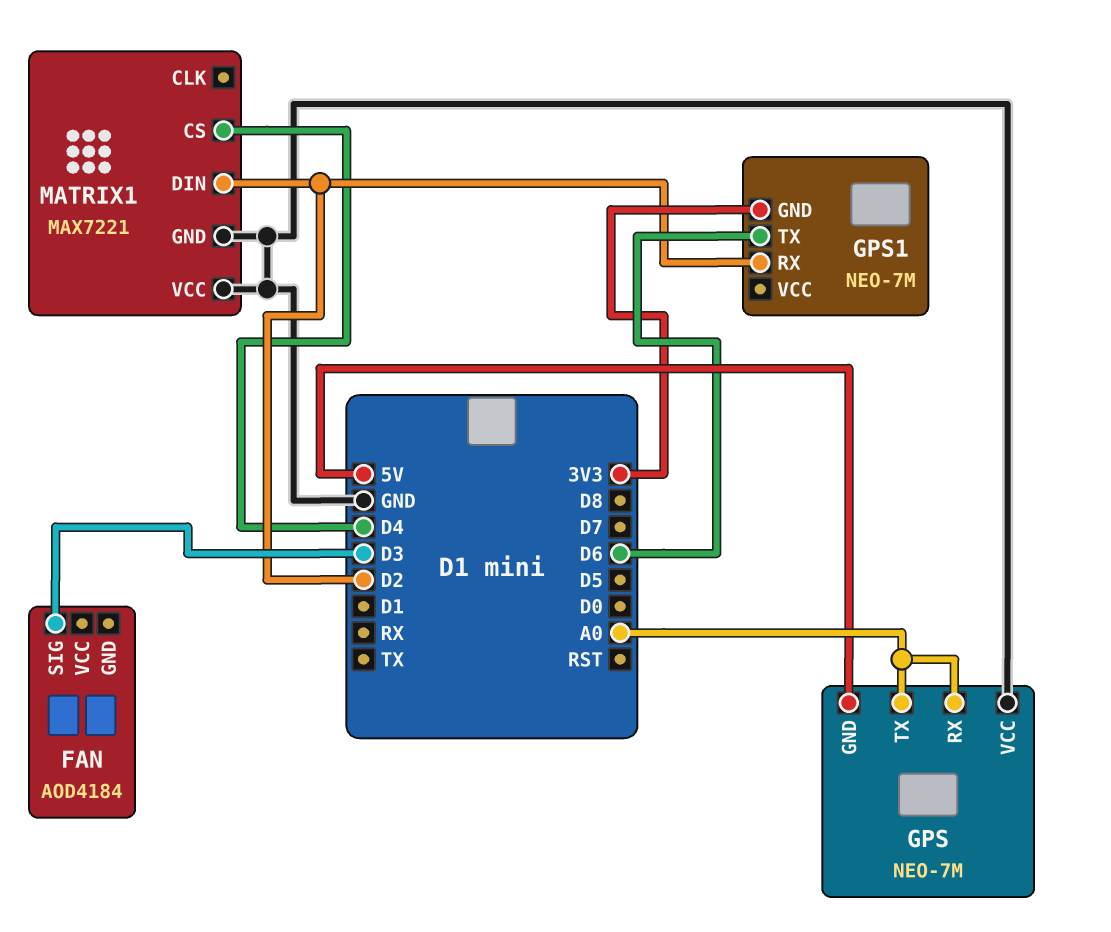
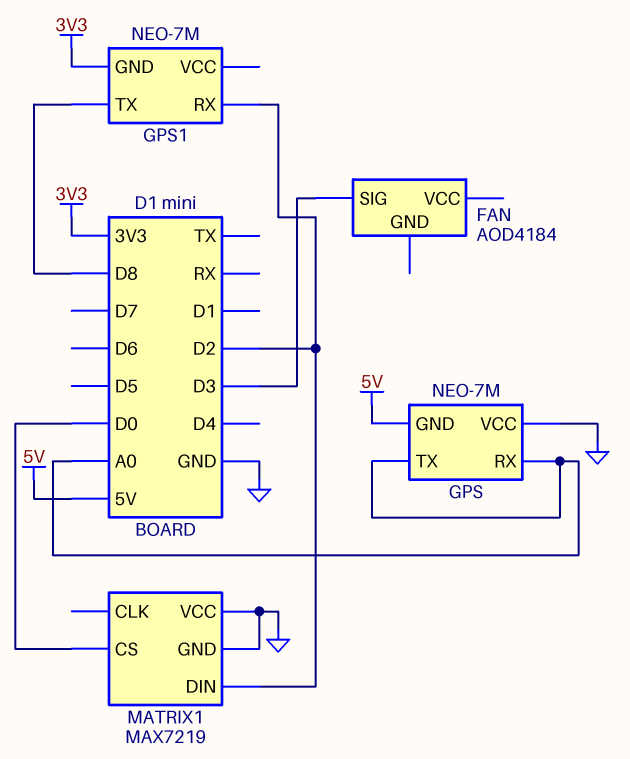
GPS1 pin TX: D6 -> D8
MATRIX1: MAX7221 -> MAX7219
MATRIX1 pin CS: D4 -> D0

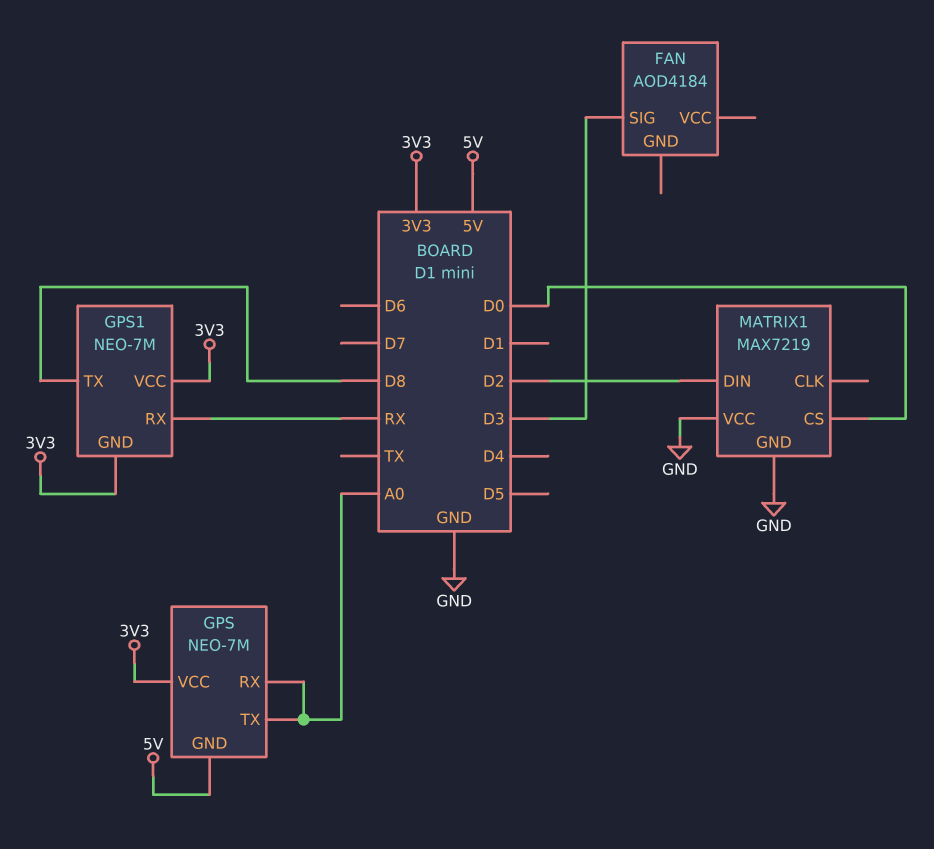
GPS pin VCC: GND -> 3V3
GPS1 pin RX: D2 -> RX
GPS1 pin VCC: none -> 3V3

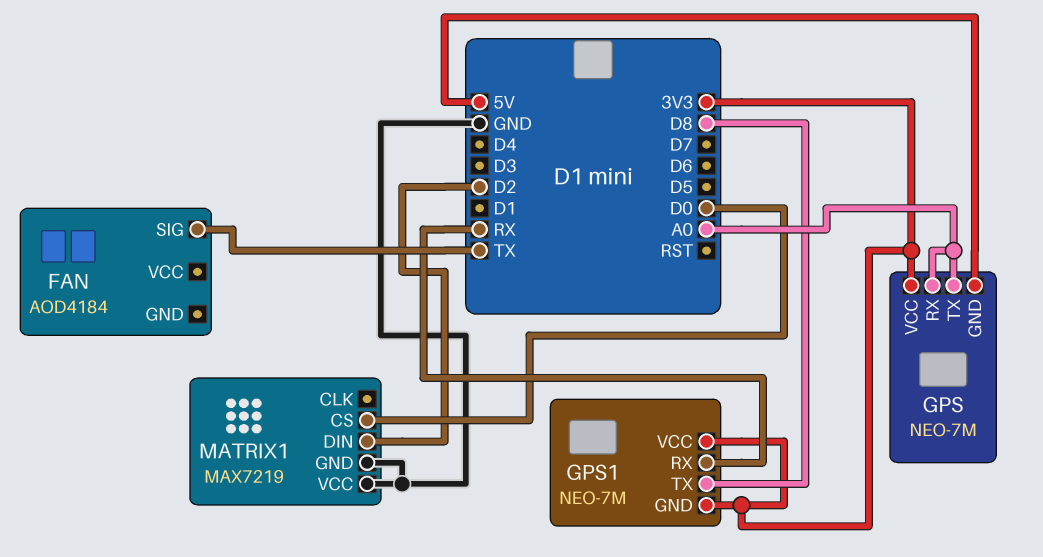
FAN pin SIG: D3 -> TX

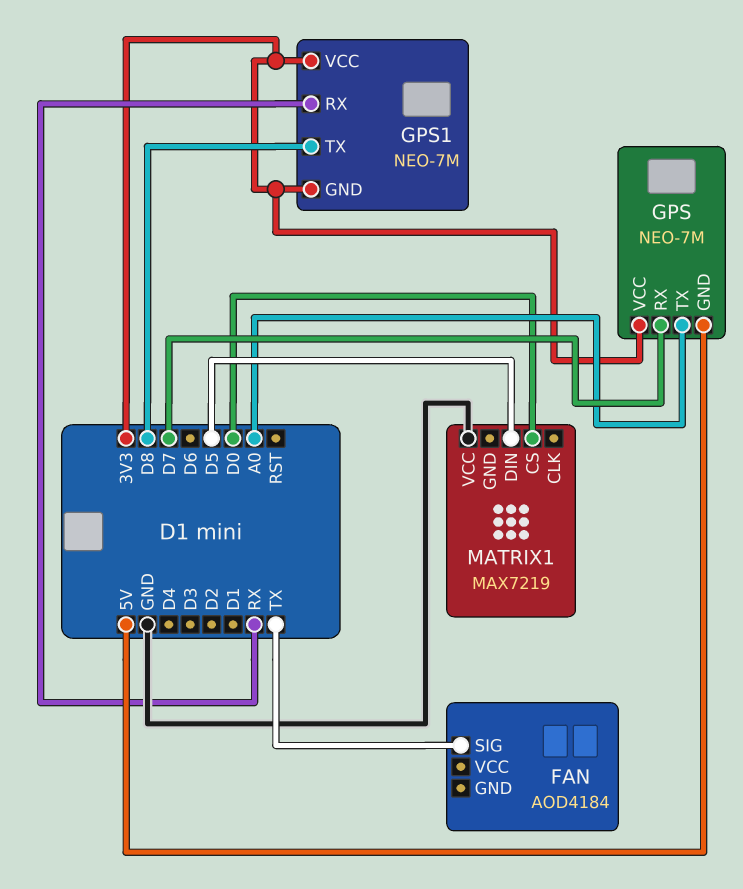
GPS pin RX: A0 -> D7
MATRIX1 pin DIN: D2 -> D5
MATRIX1 pin GND: GND -> none

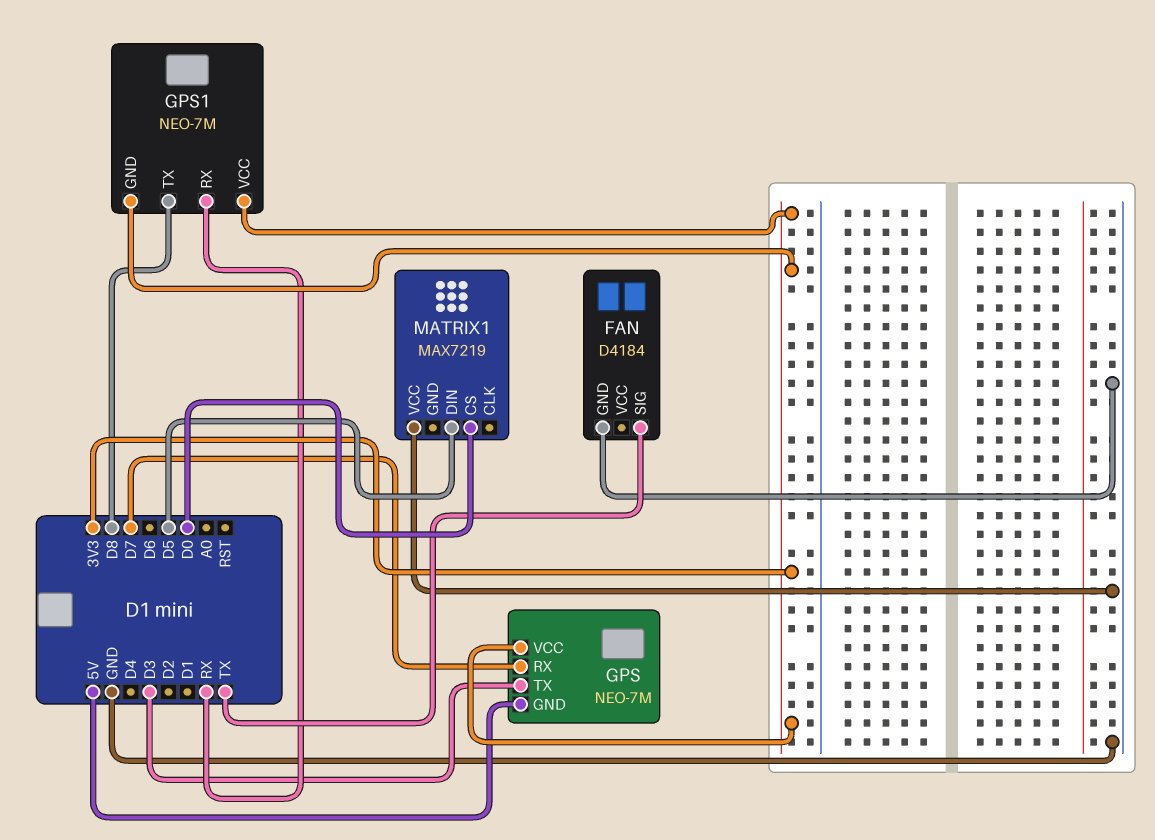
FAN: AOD4184 -> D4184
FAN pin GND: none -> GND
GPS pin TX: A0 -> D3

